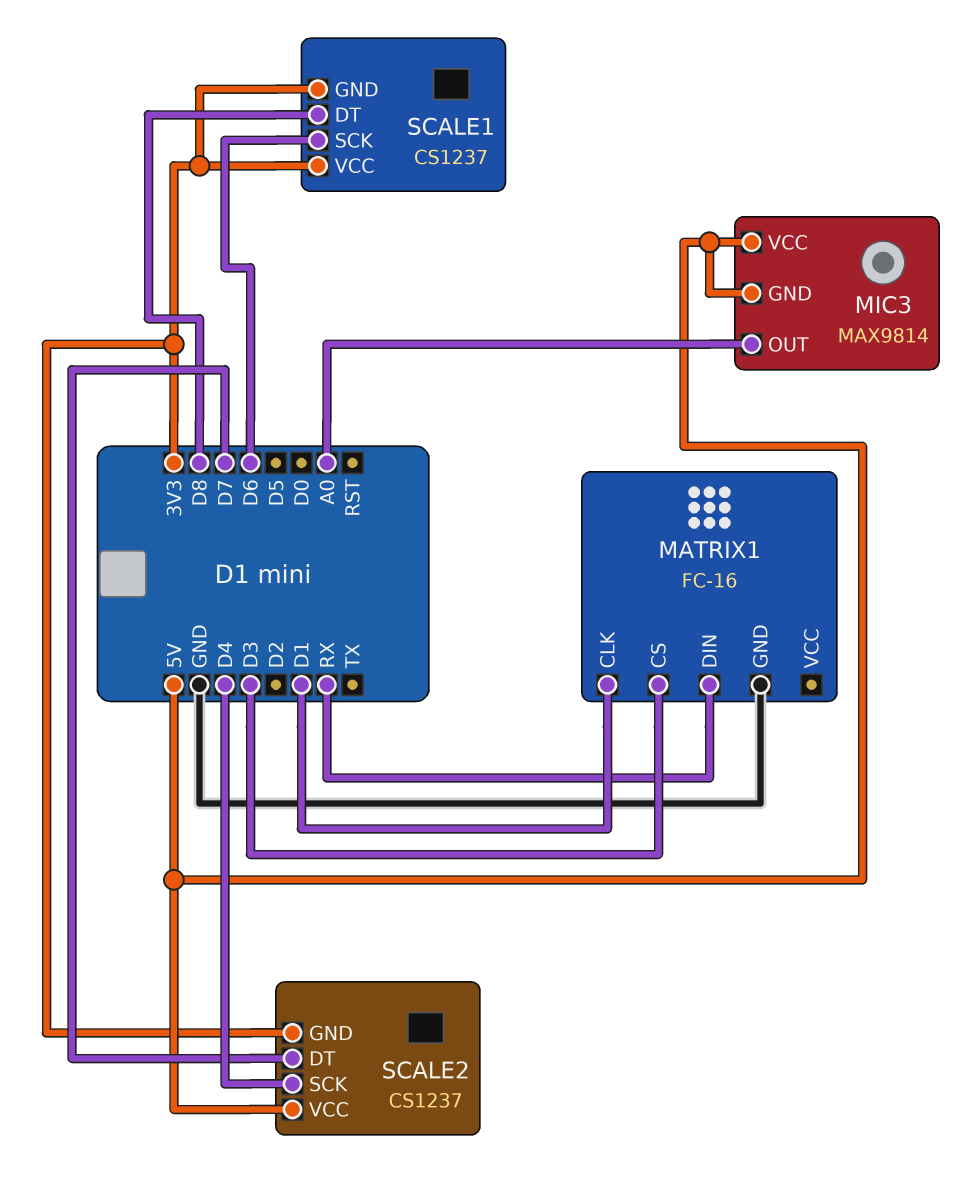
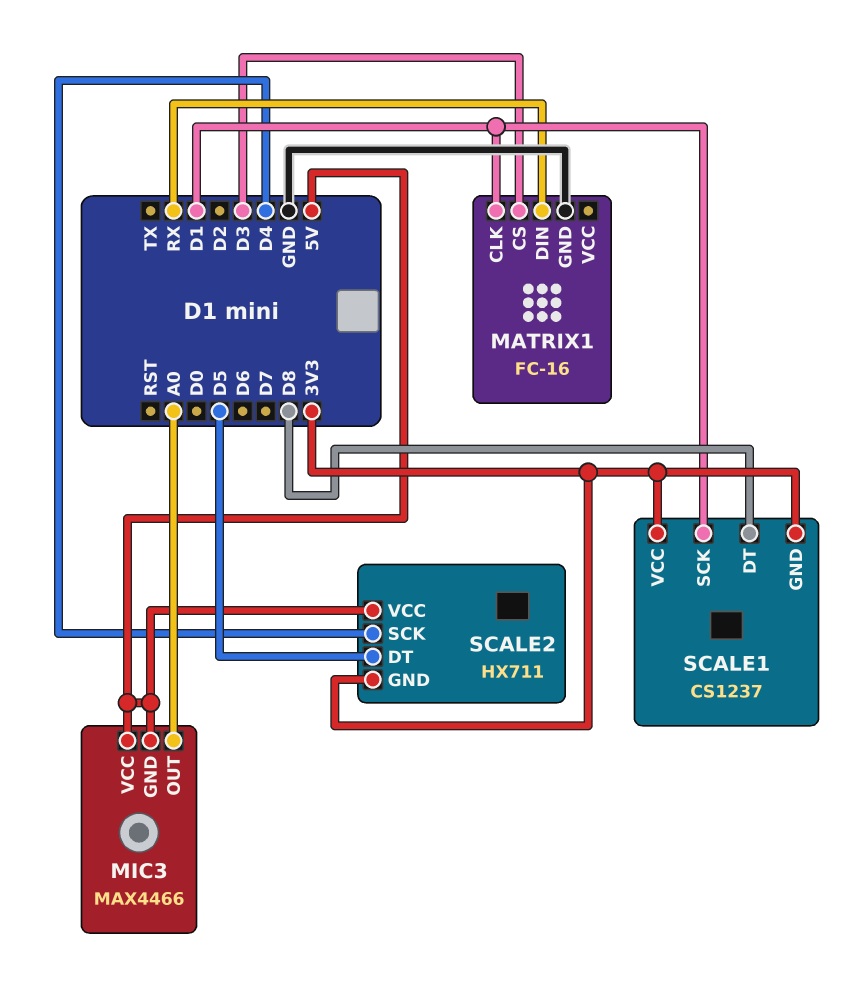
MIC3: MAX9814 -> MAX4466
SCALE1 pin SCK: D6 -> D1
SCALE2: CS1237 -> HX711
SCALE2 pin DT: D7 -> D5

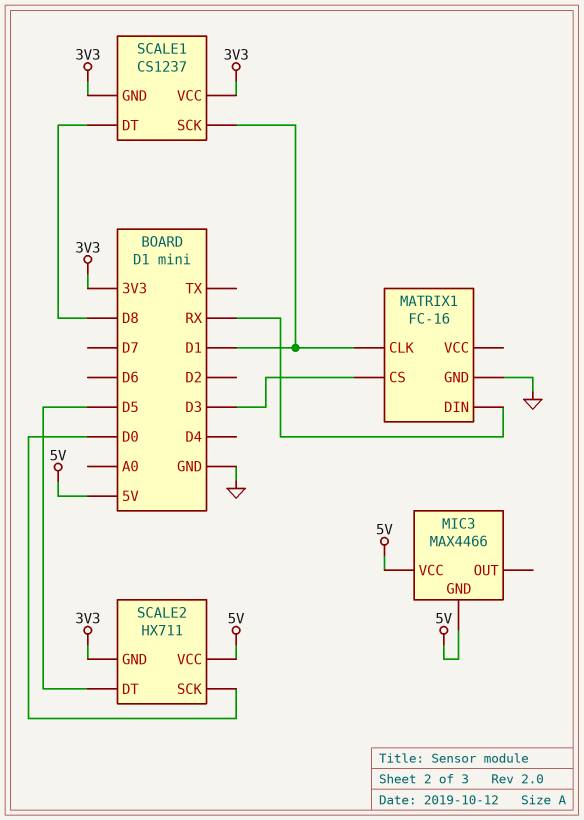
MIC3 pin OUT: A0 -> none
SCALE2 pin SCK: D4 -> D0

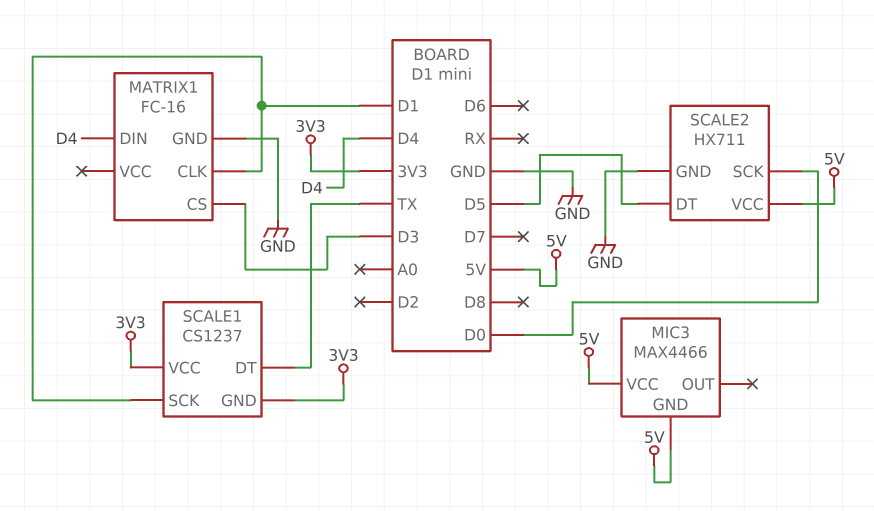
MATRIX1 pin DIN: RX -> D4
SCALE1 pin DT: D8 -> TX
SCALE2 pin GND: 3V3 -> GND

